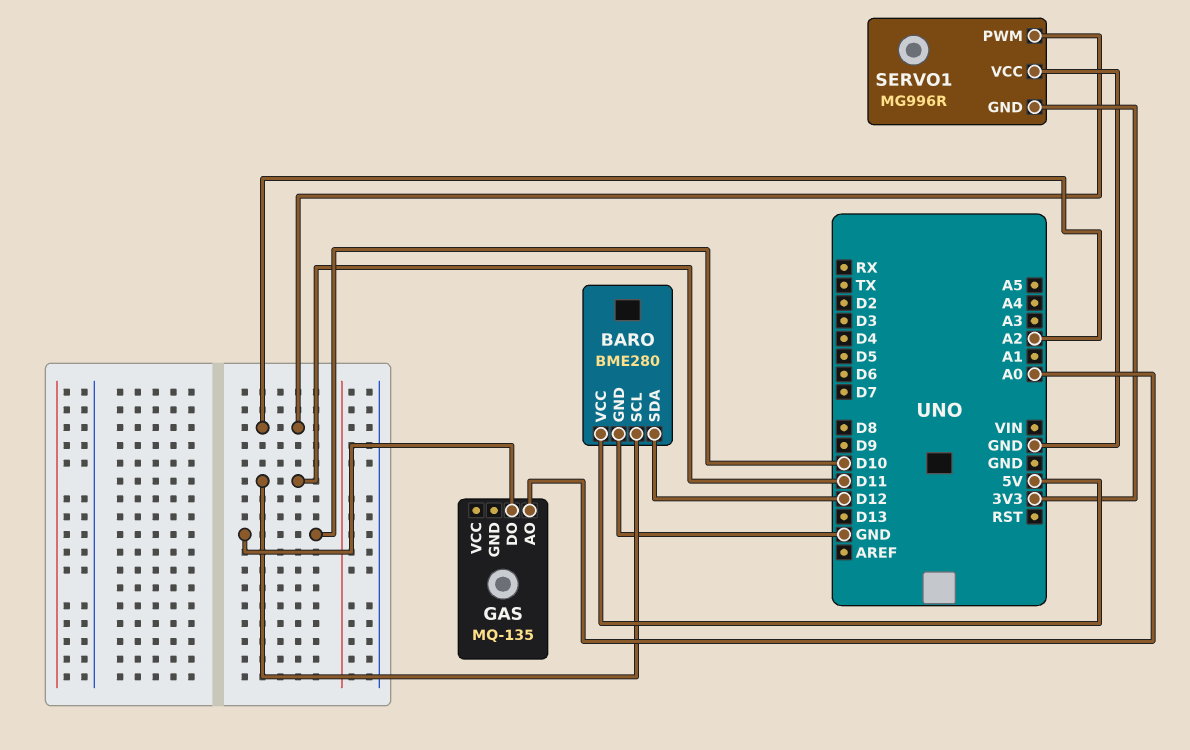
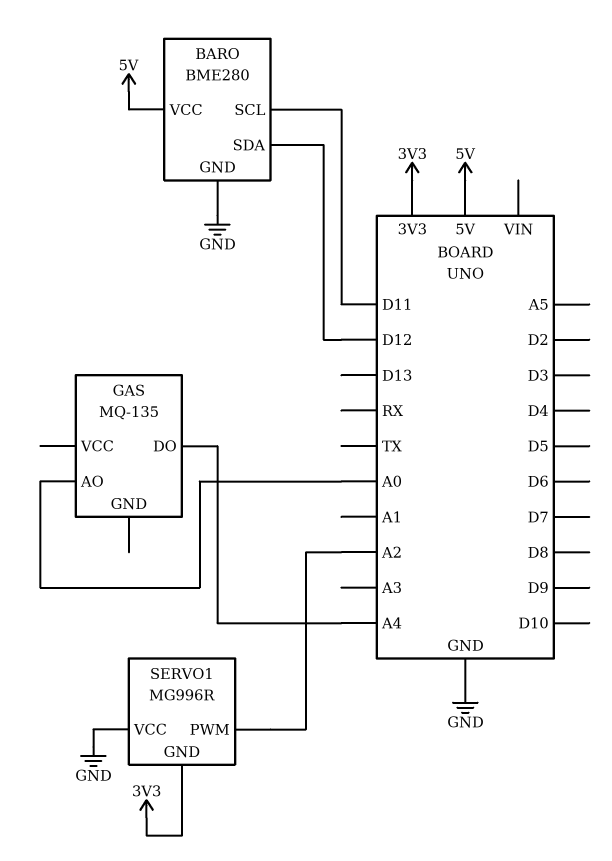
GAS pin DO: D10 -> A4

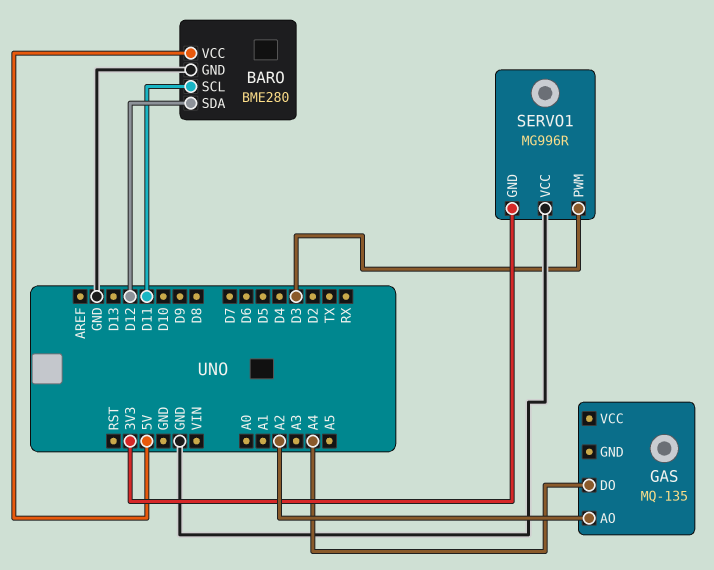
GAS pin AO: A0 -> A2
SERVO1 pin PWM: A2 -> D3

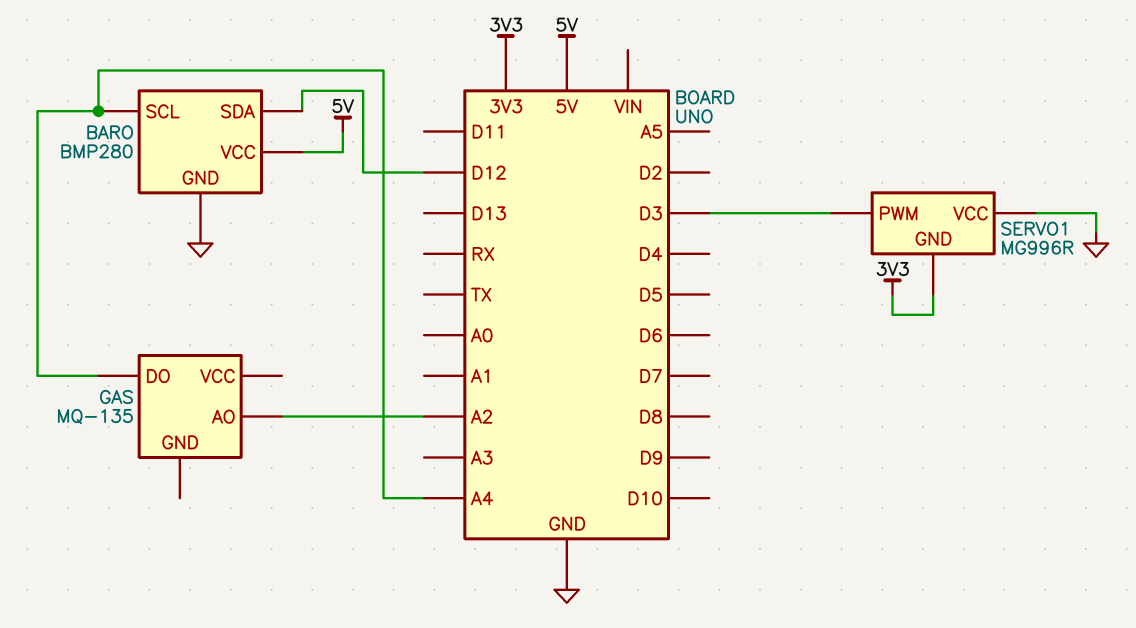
BARO: BME280 -> BMP280
BARO pin SCL: D11 -> A4

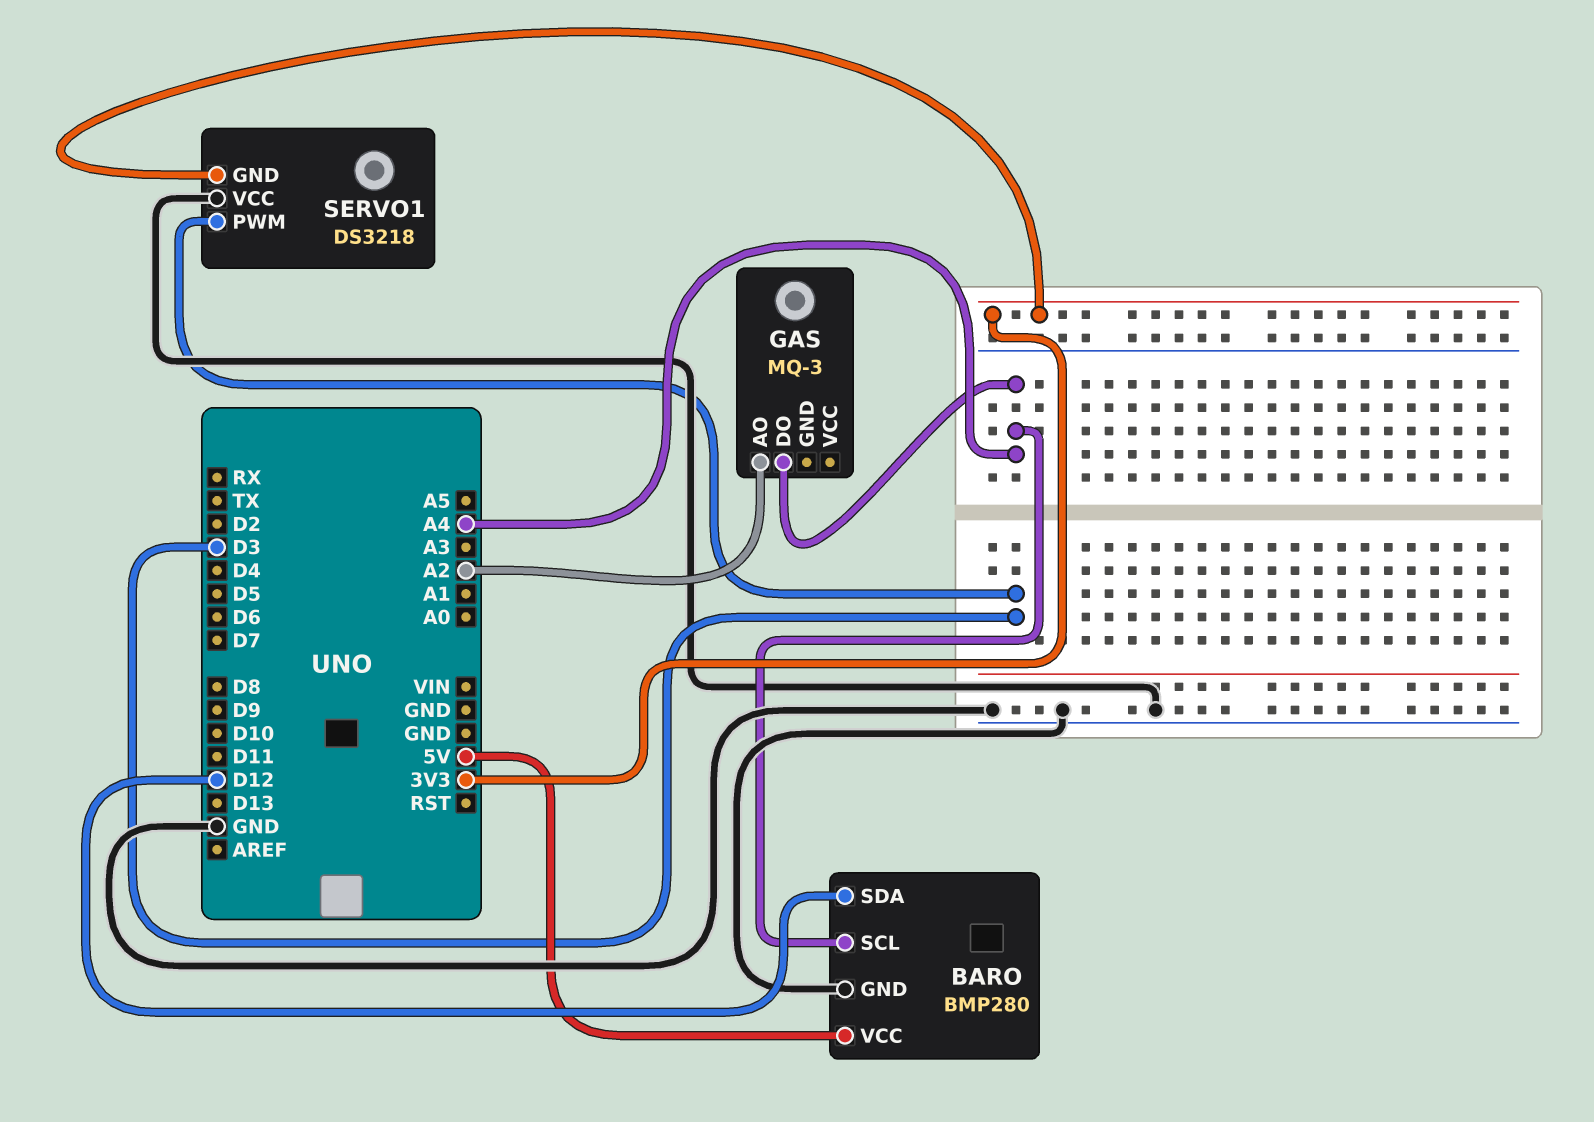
GAS: MQ-135 -> MQ-3
SERVO1: MG996R -> DS3218

